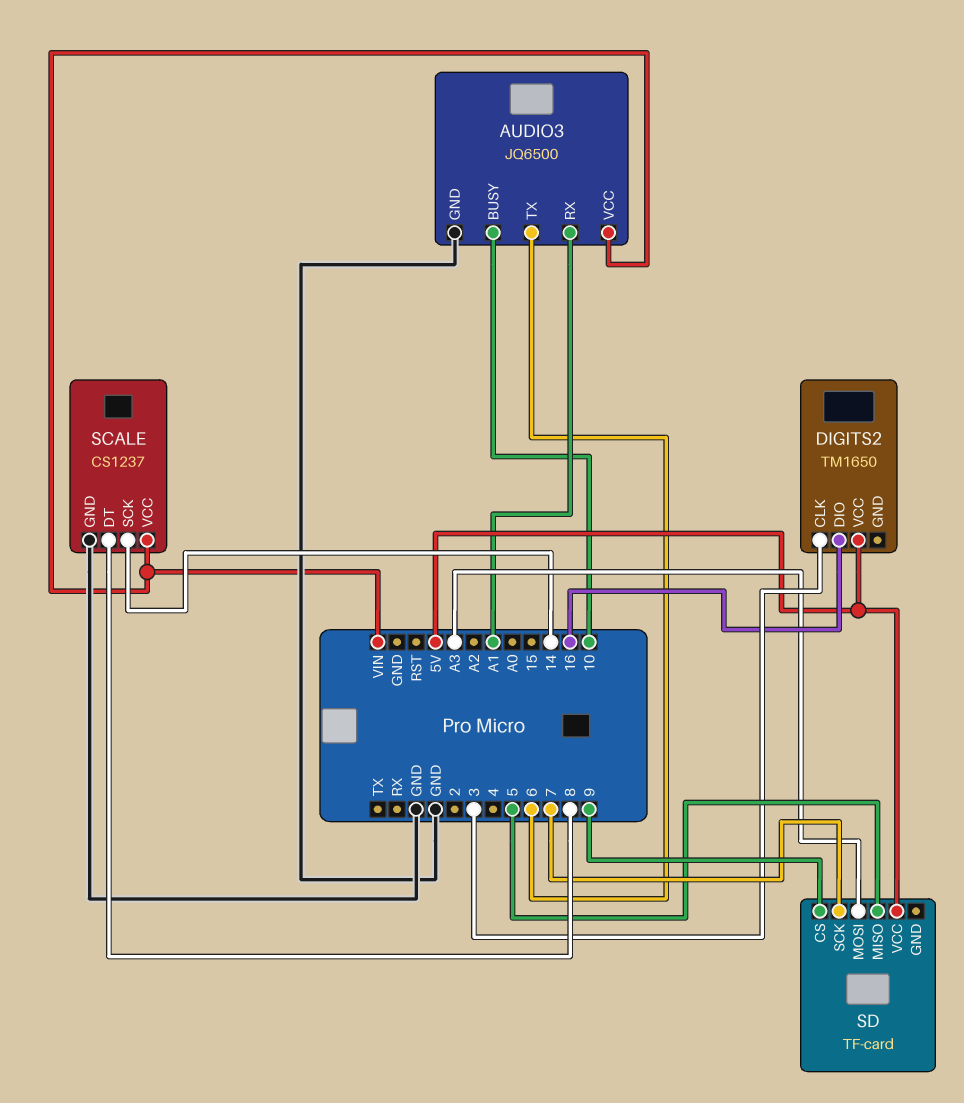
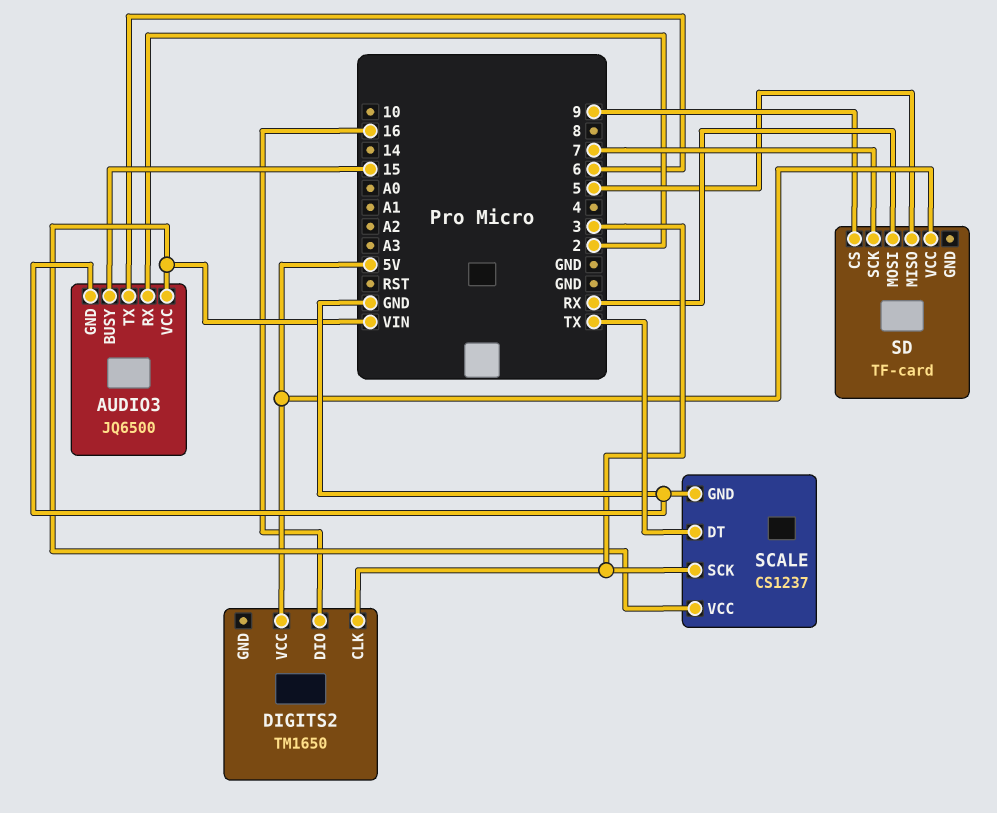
AUDIO3 pin BUSY: 10 -> 15
AUDIO3 pin RX: A1 -> 2
SCALE pin DT: 8 -> TX
SCALE pin SCK: 14 -> 3
SD pin MOSI: A3 -> RX

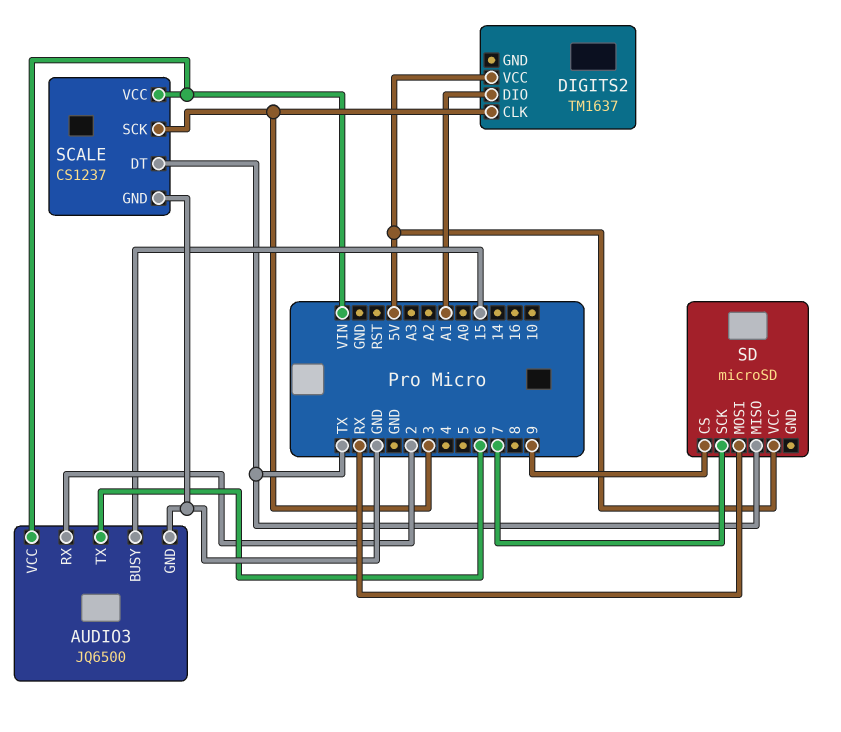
DIGITS2: TM1650 -> TM1637
DIGITS2 pin DIO: 16 -> A1
SD: TF-card -> microSD
SD pin MISO: 5 -> TX

